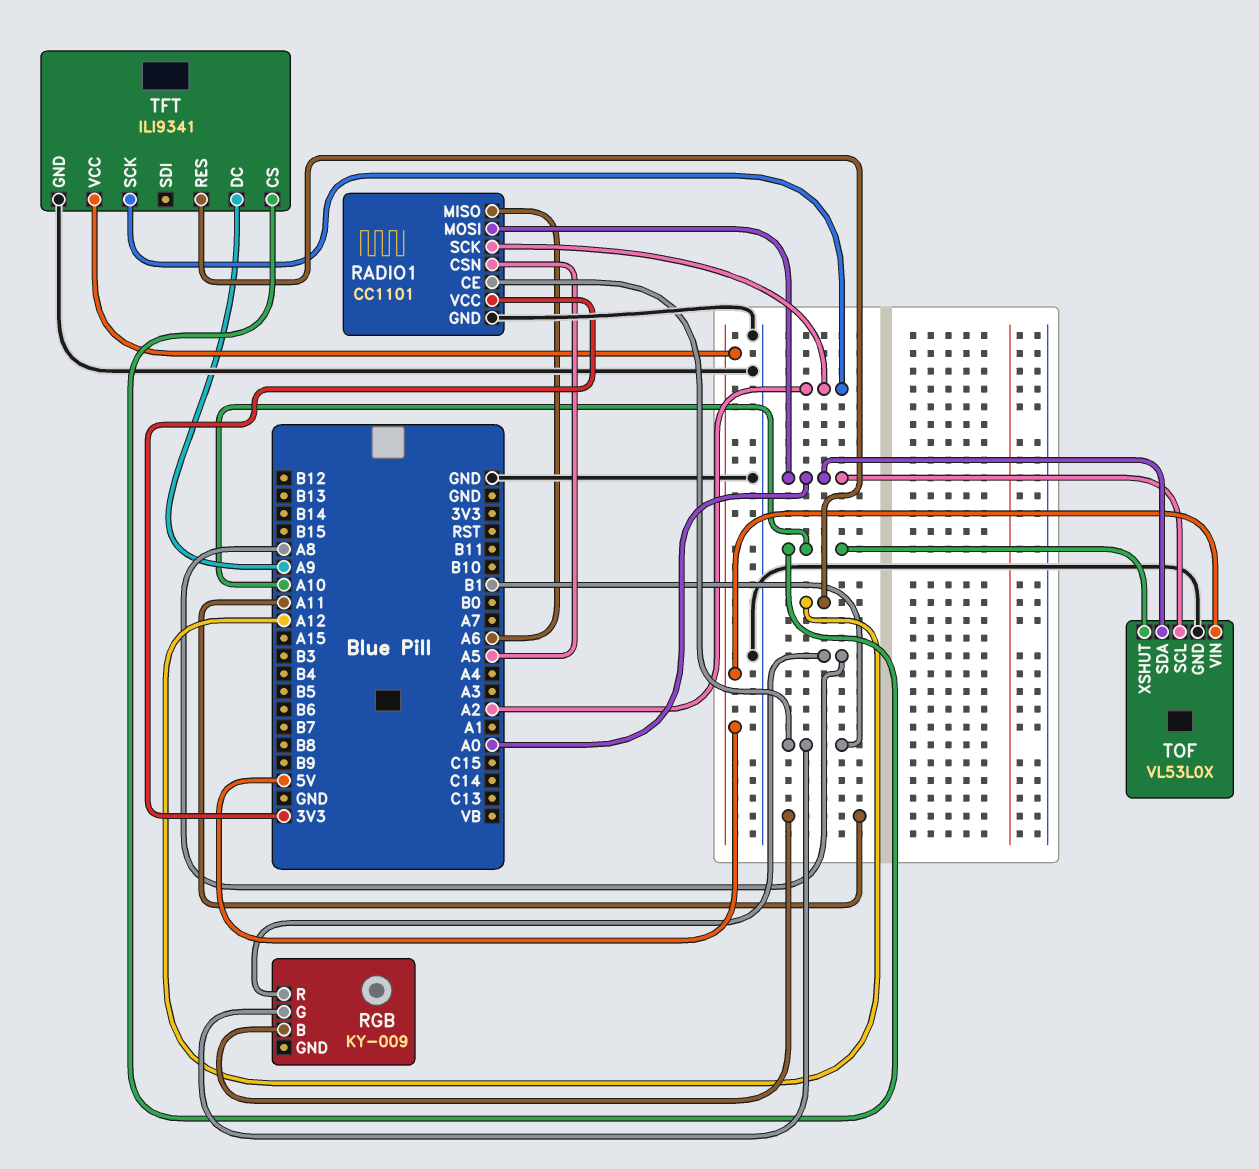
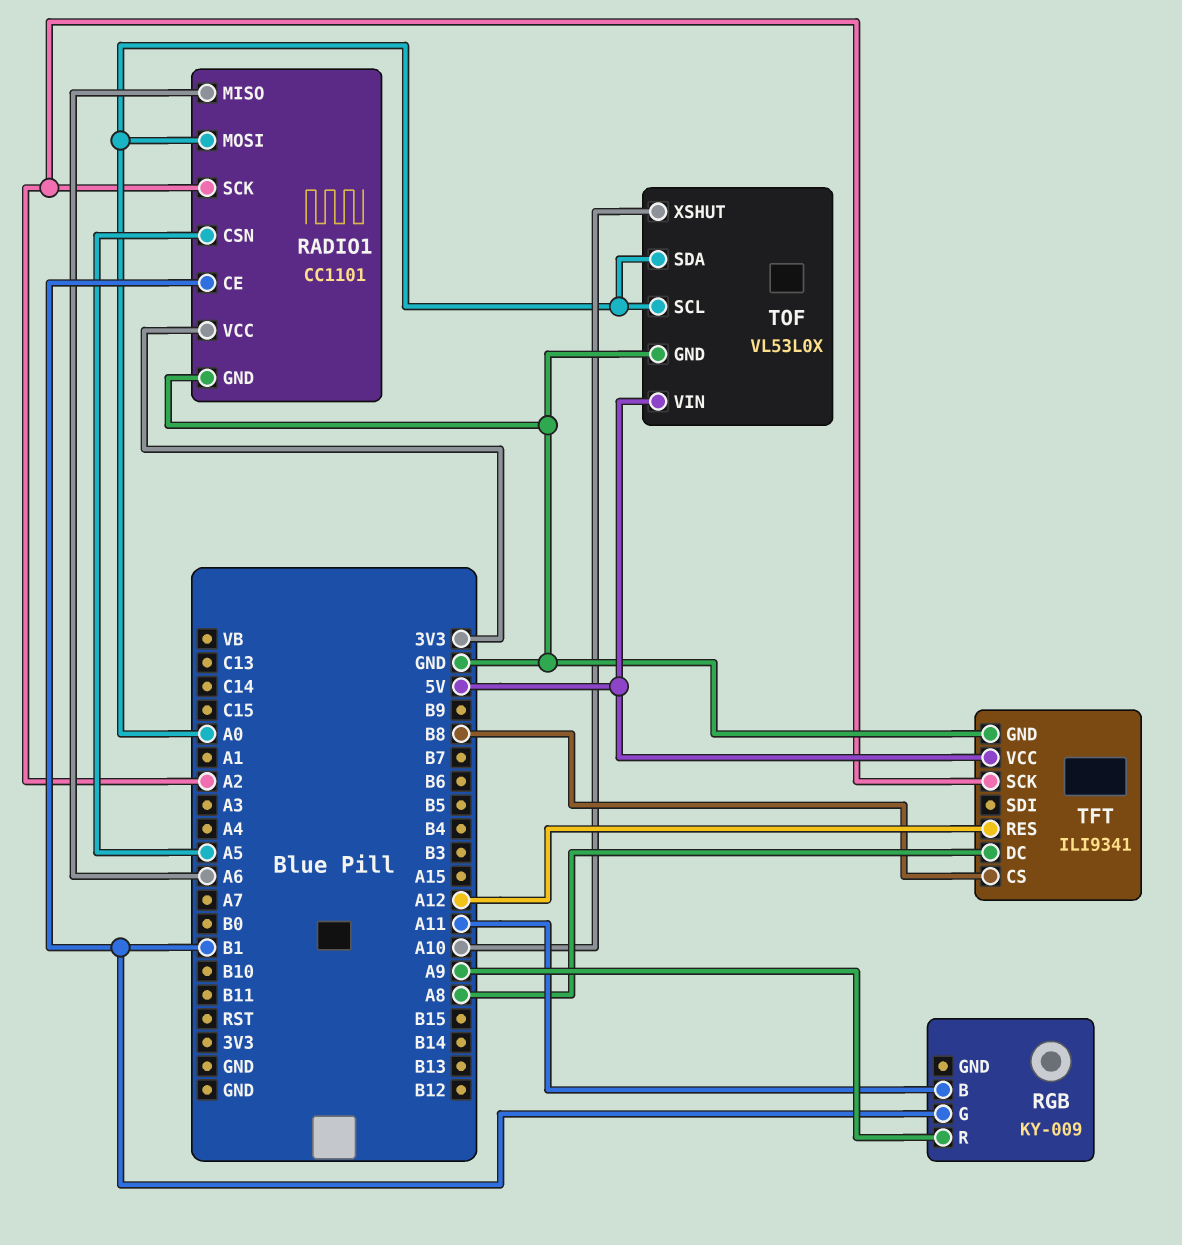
RGB pin R: A8 -> A9
TFT pin CS: A10 -> B8
TFT pin DC: A9 -> A8

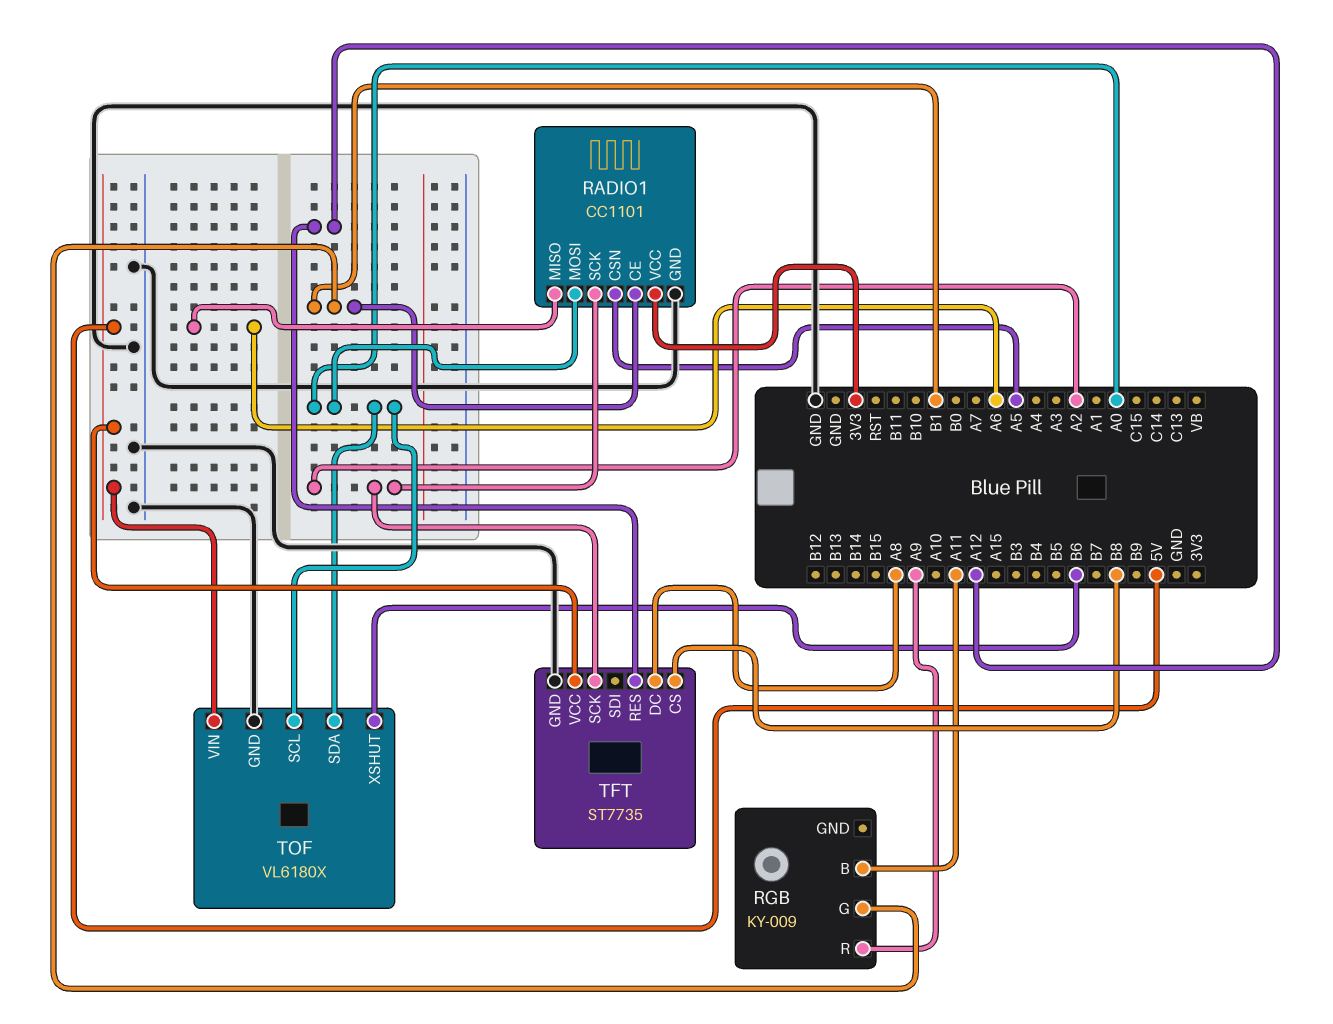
TFT: ILI9341 -> ST7735
TOF: VL53L0X -> VL6180X
TOF pin XSHUT: A10 -> B6

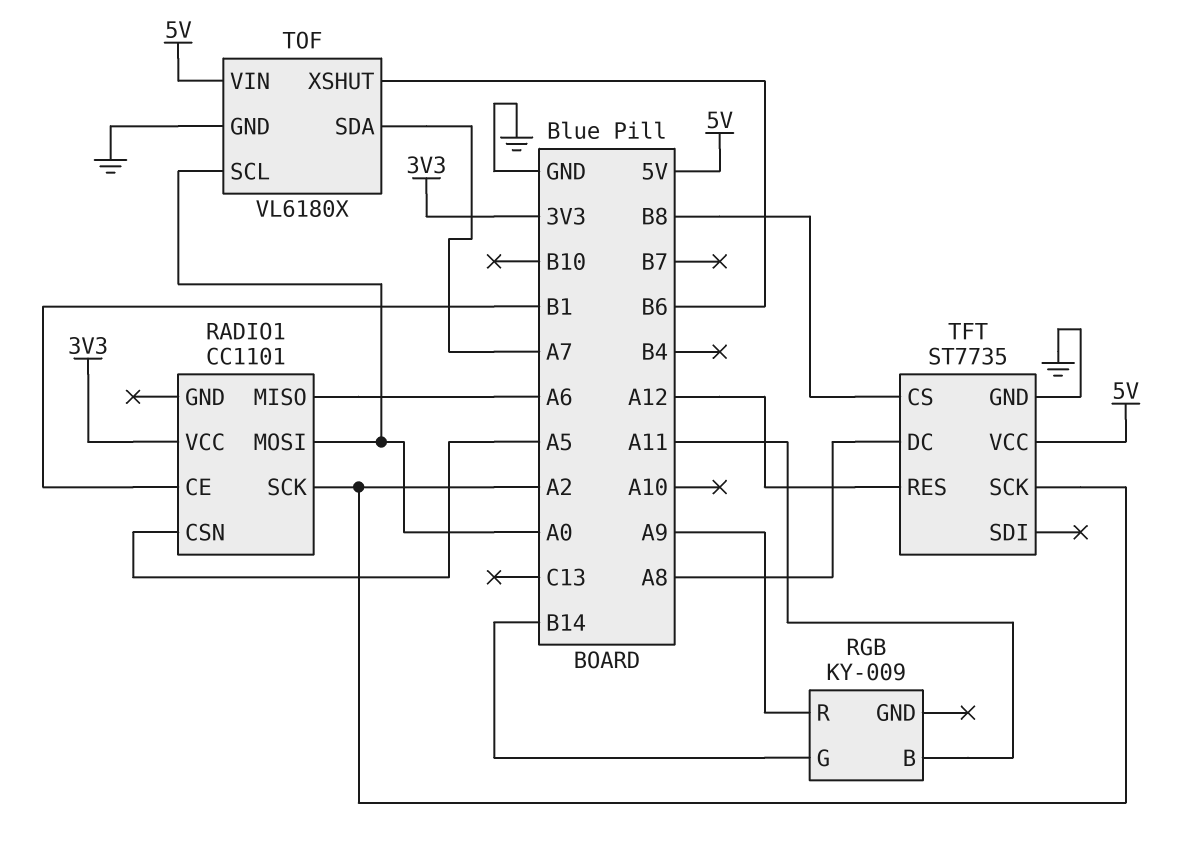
RADIO1 pin GND: GND -> none
RGB pin G: B1 -> B14
TOF pin SDA: A0 -> A7

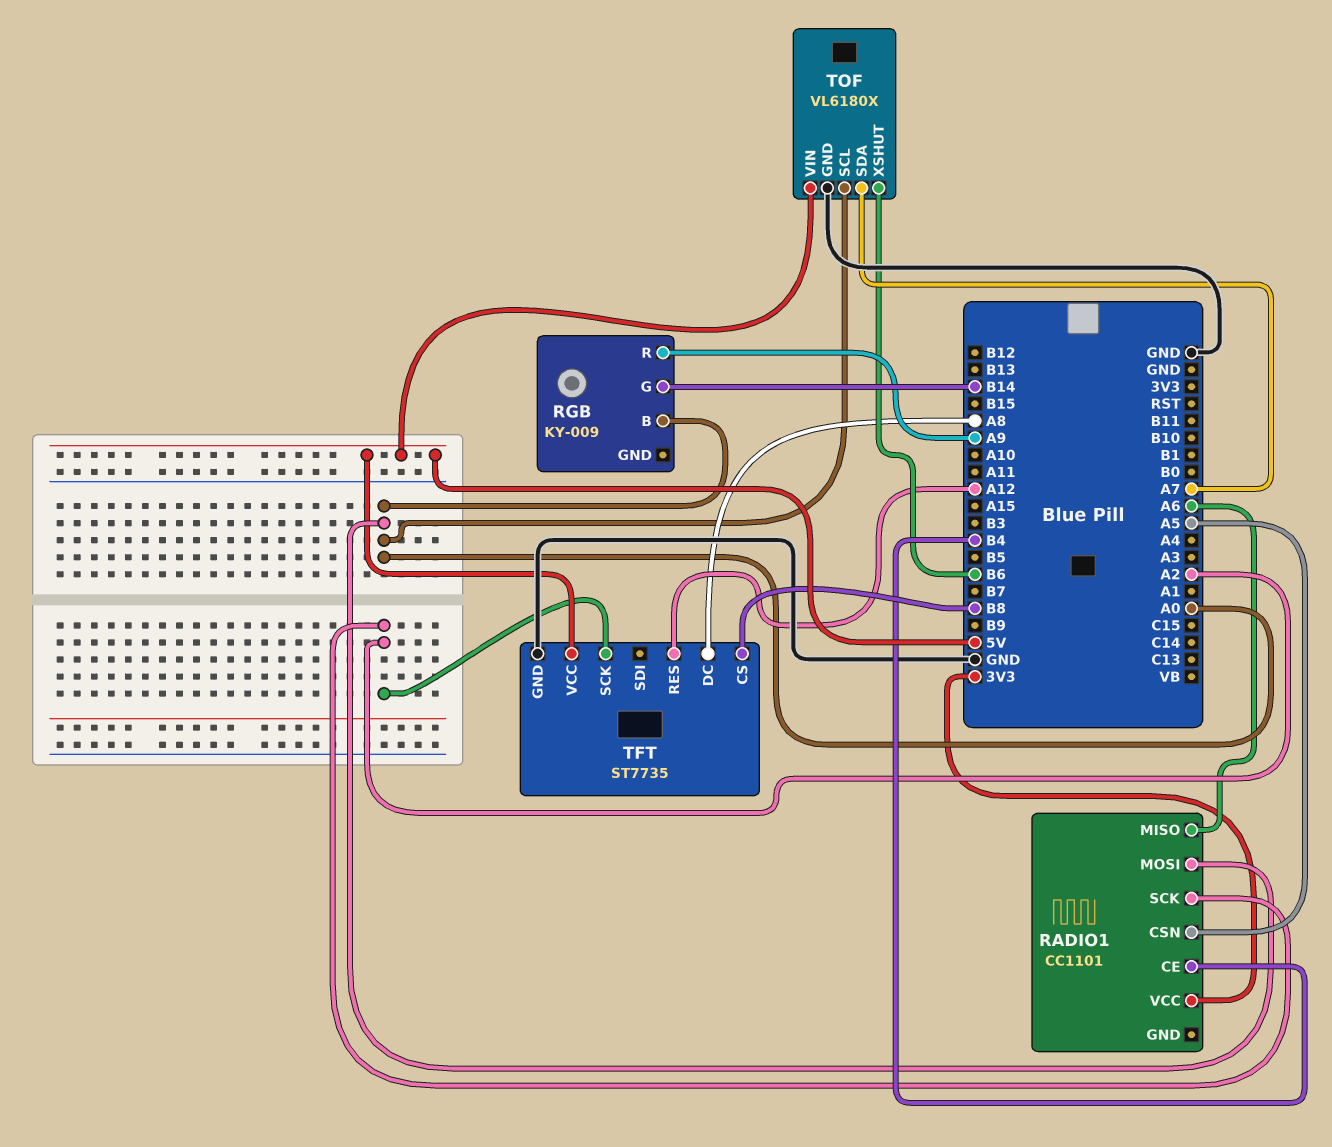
RADIO1 pin CE: B1 -> B4
RGB pin B: A11 -> A0

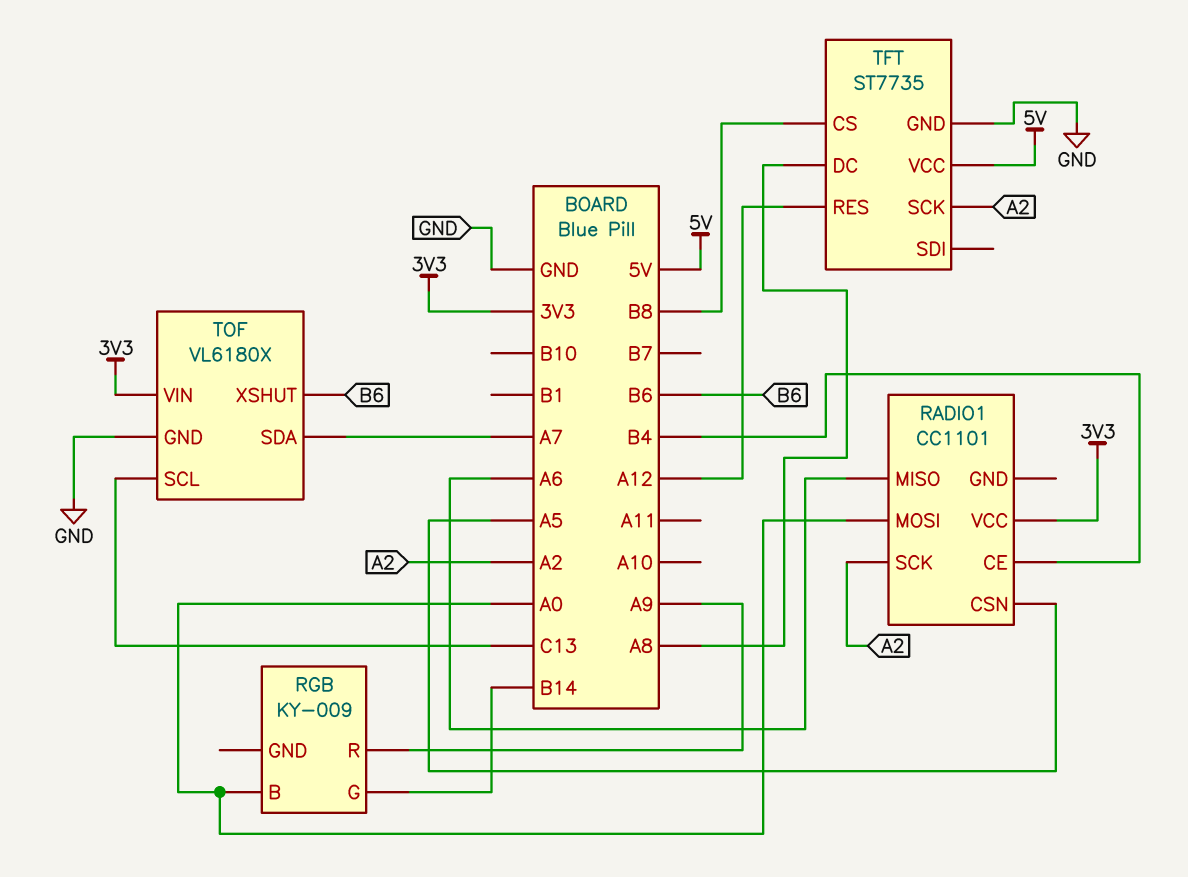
TOF pin SCL: A0 -> C13
TOF pin VIN: 5V -> 3V3

